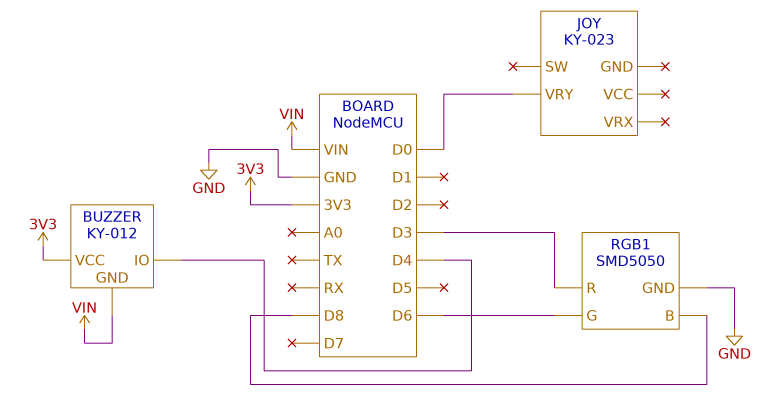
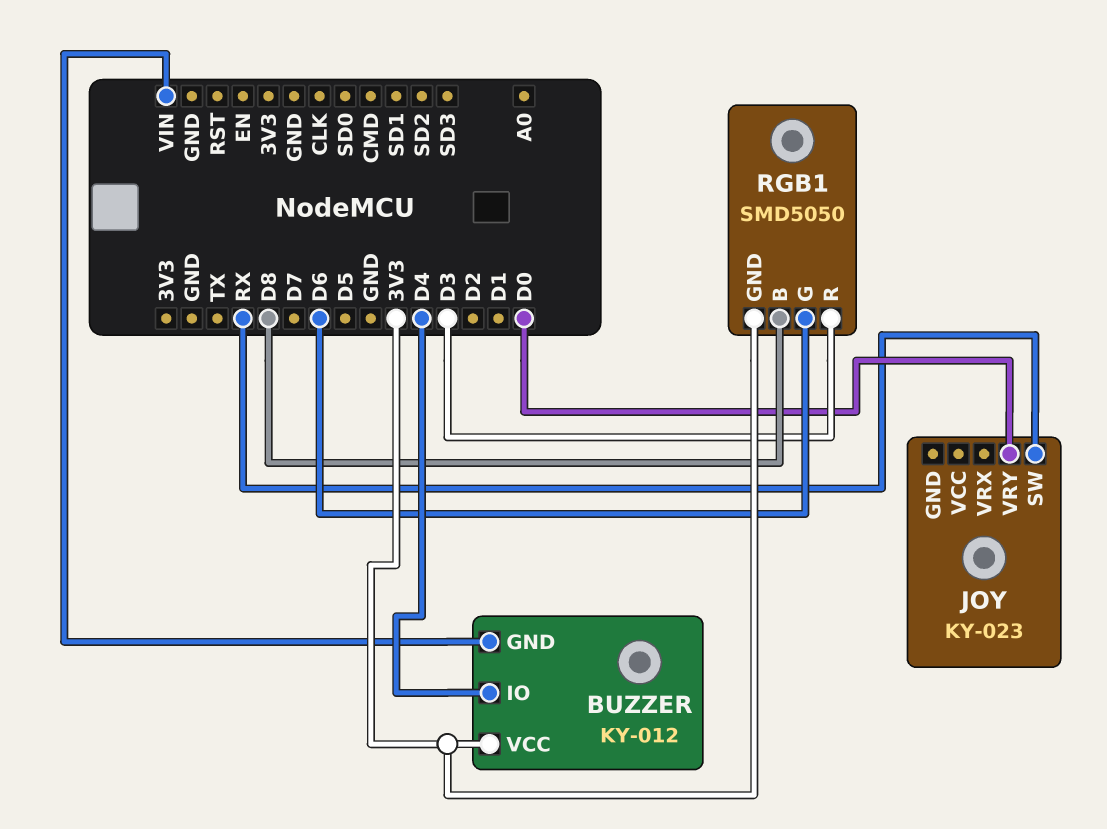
JOY pin SW: none -> RX
RGB1 pin GND: GND -> 3V3

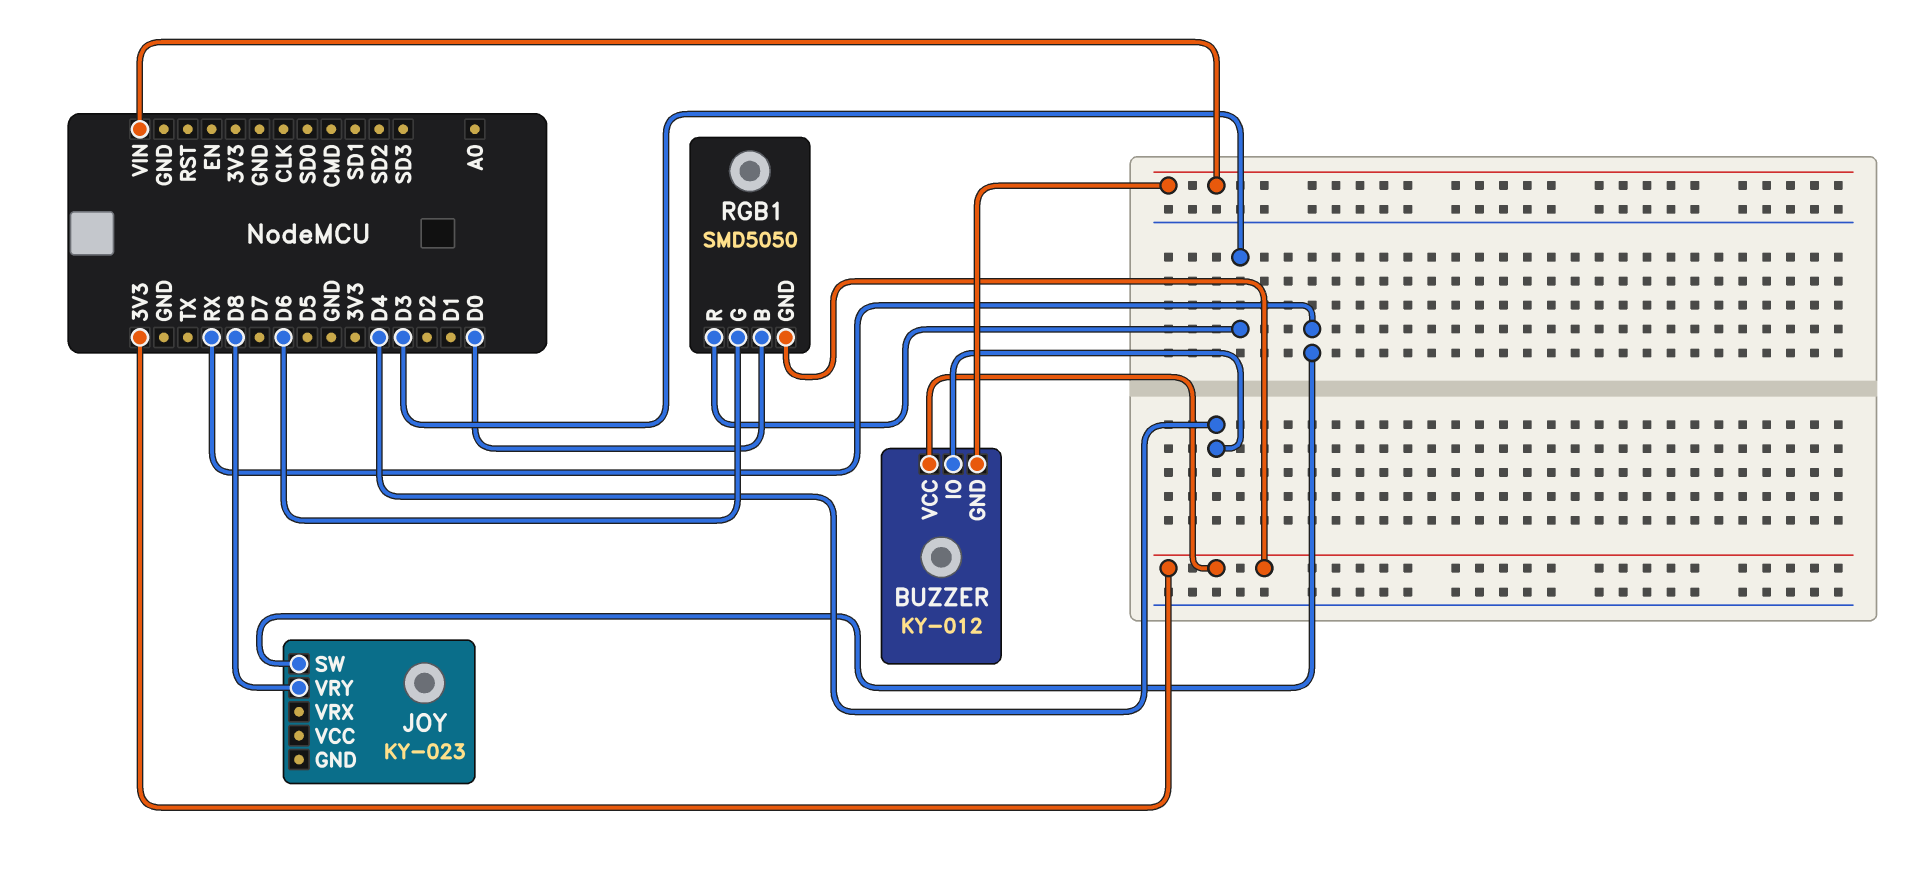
JOY pin VRY: D0 -> D8
RGB1 pin B: D8 -> D0

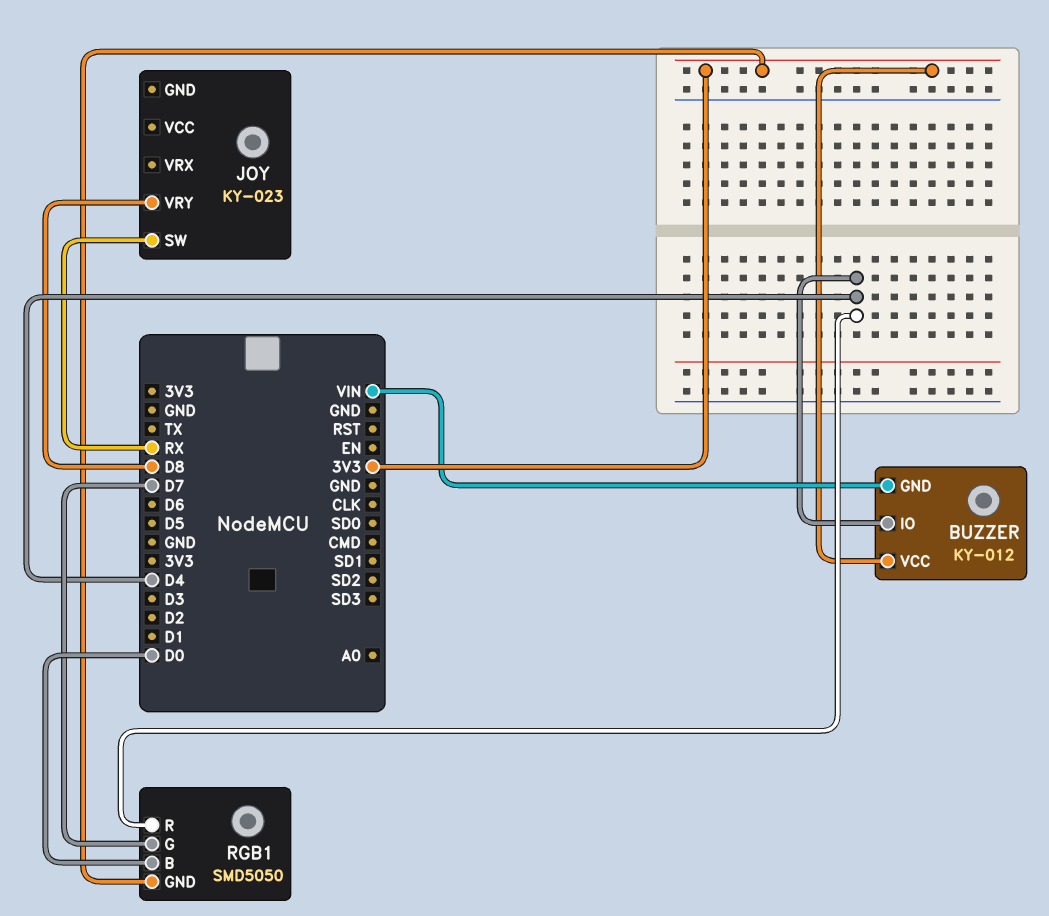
RGB1 pin G: D6 -> D7
RGB1 pin R: D3 -> D4

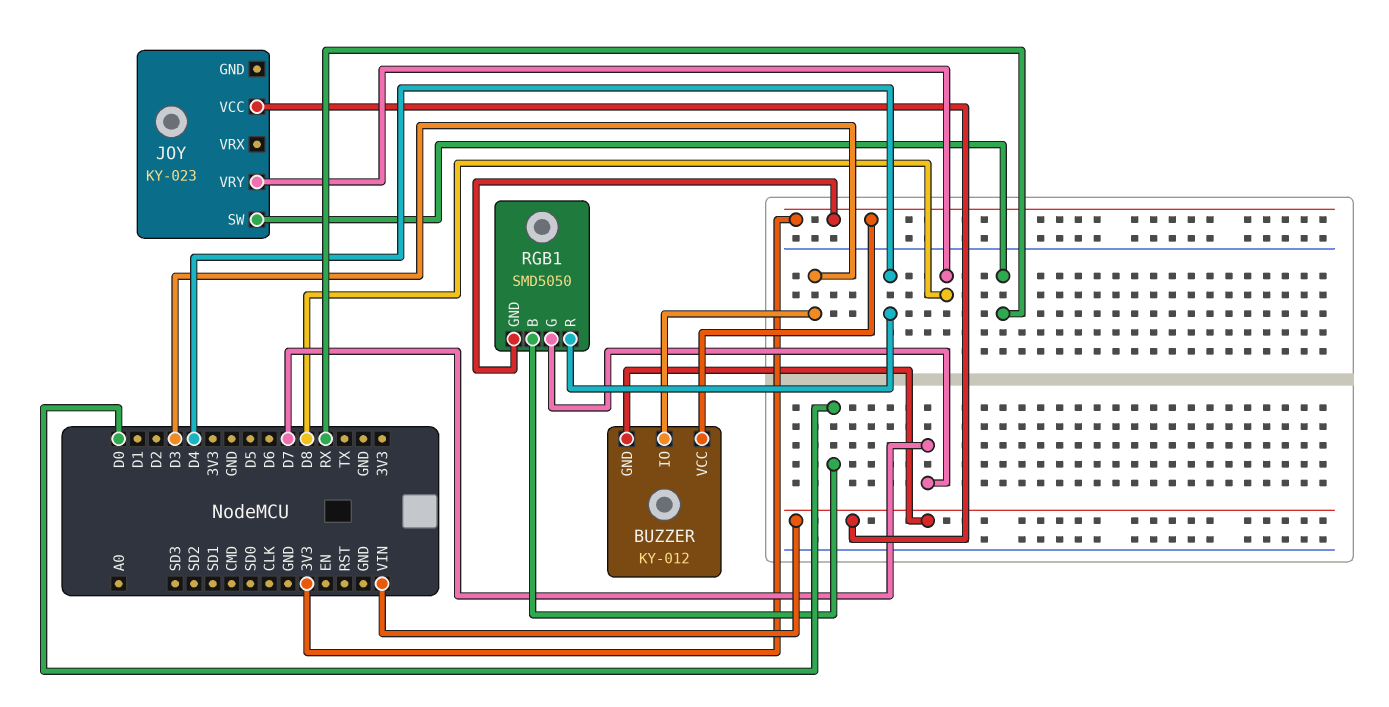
BUZZER pin IO: D4 -> D3
JOY pin VCC: none -> VIN

